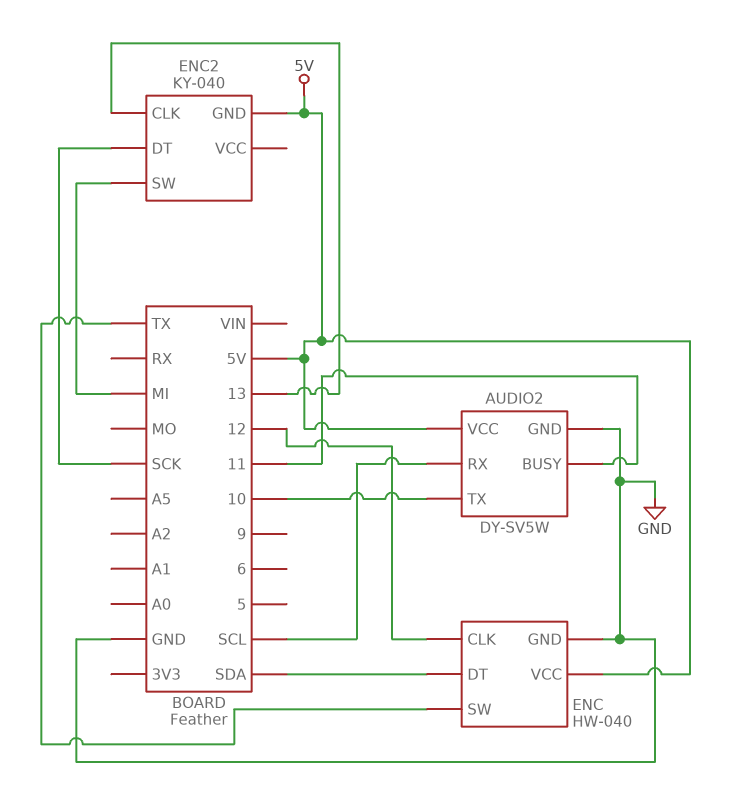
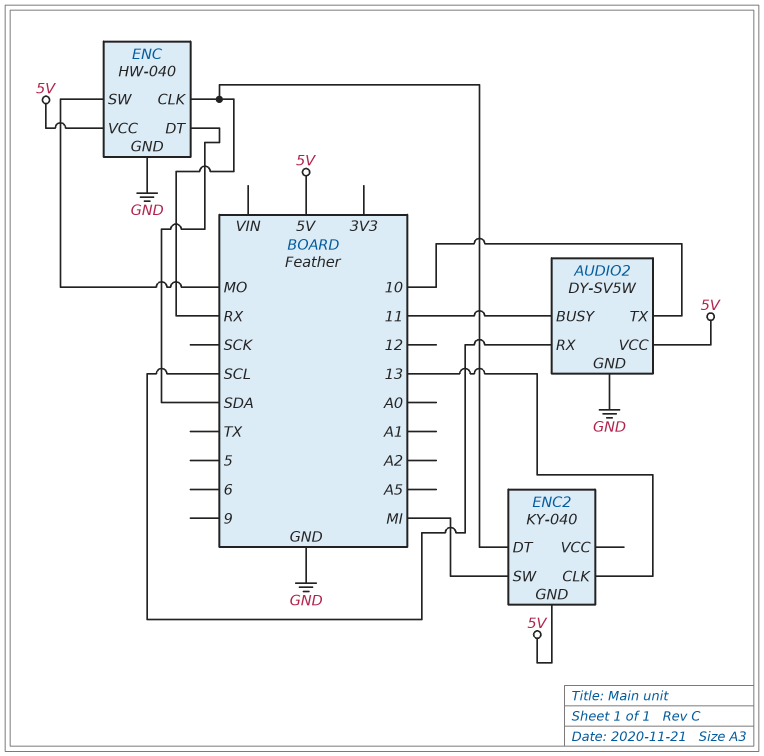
ENC pin CLK: 12 -> RX
ENC pin SW: TX -> MO
ENC2 pin DT: SCK -> RX

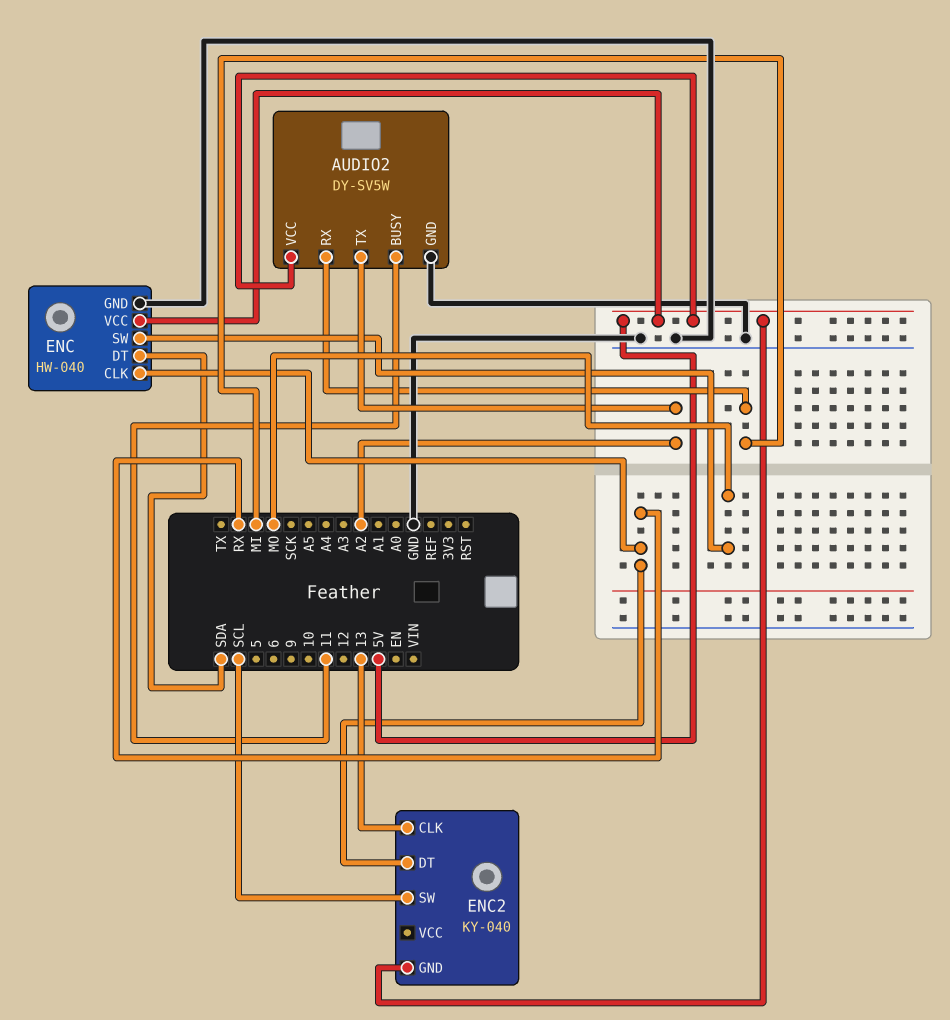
AUDIO2 pin RX: SCL -> MI
AUDIO2 pin TX: 10 -> A2
ENC2 pin SW: MI -> SCL

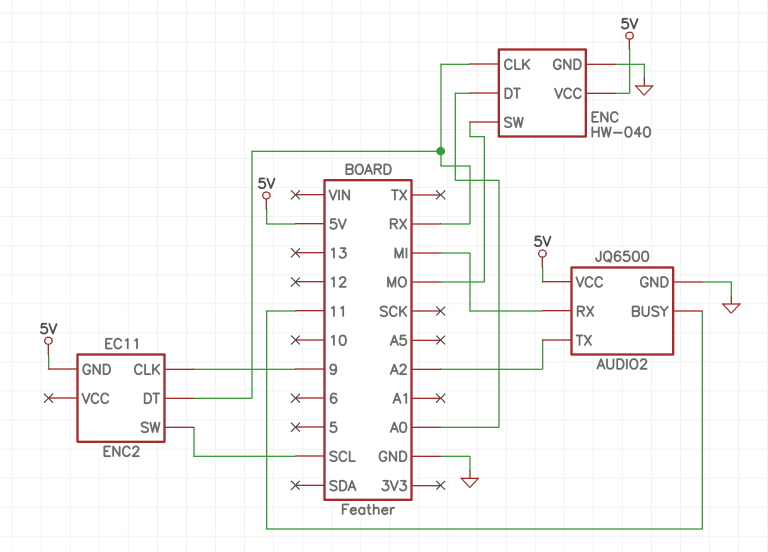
AUDIO2: DY-SV5W -> JQ6500
ENC pin DT: SDA -> A0
ENC2: KY-040 -> EC11
ENC2 pin CLK: 13 -> 9

